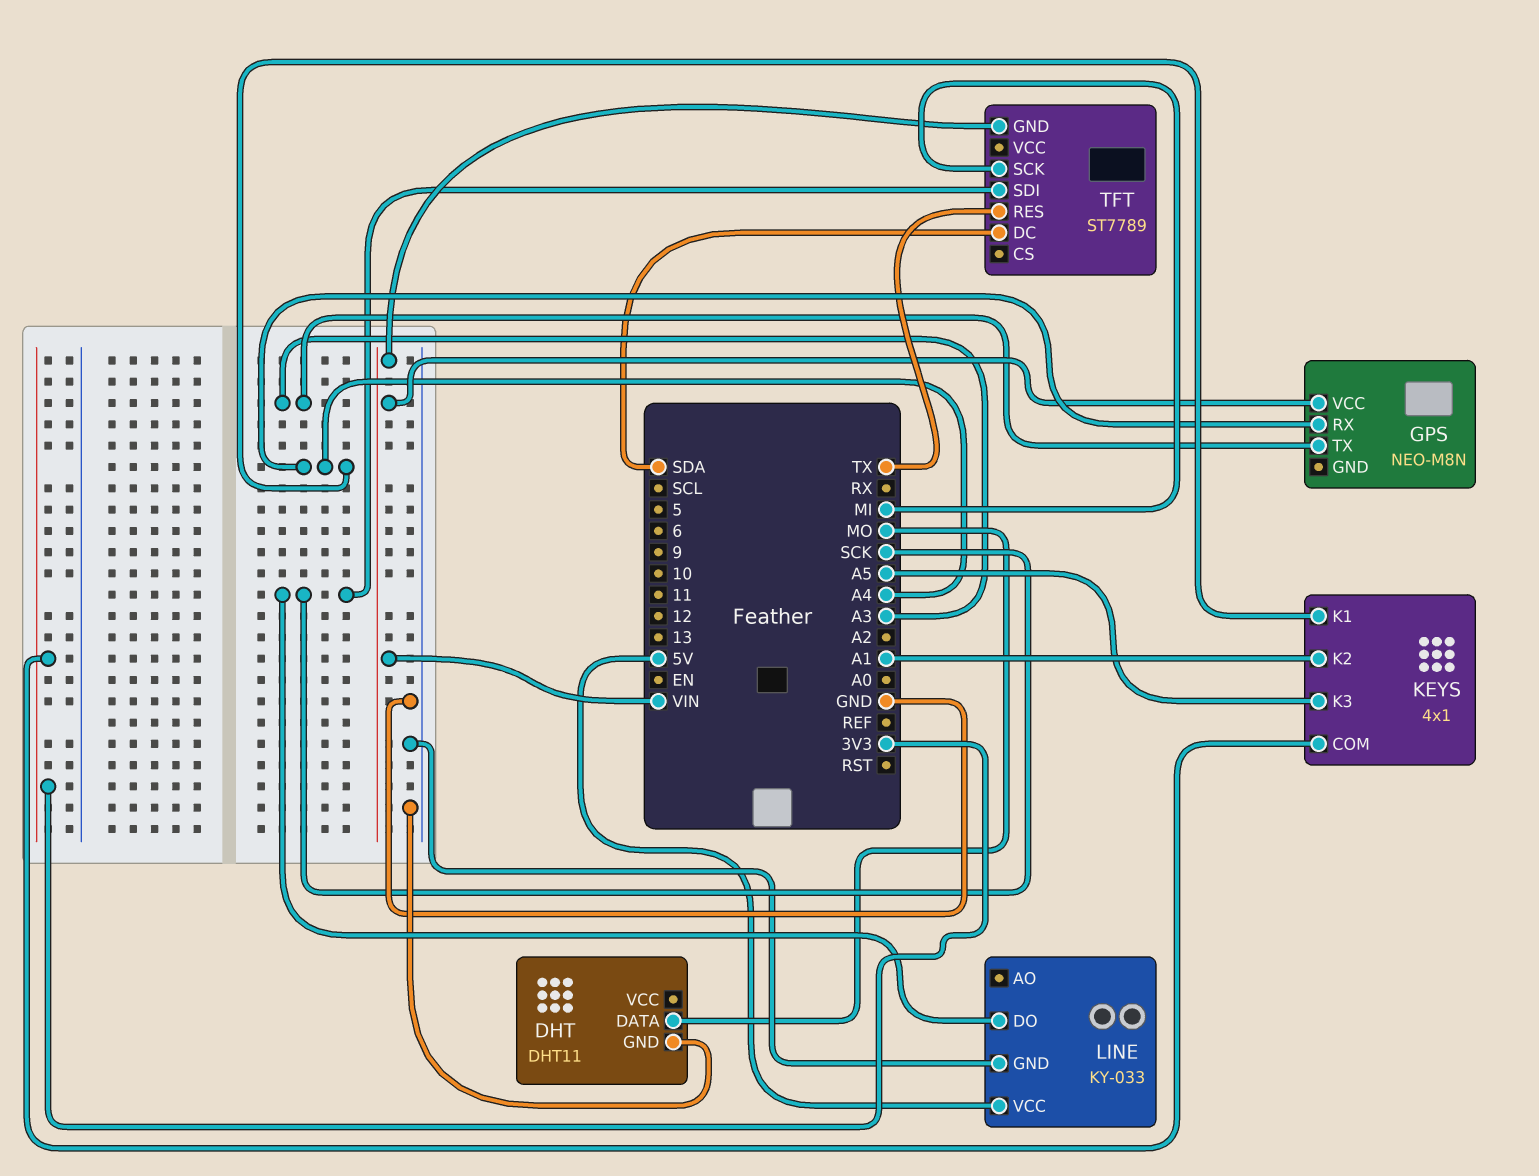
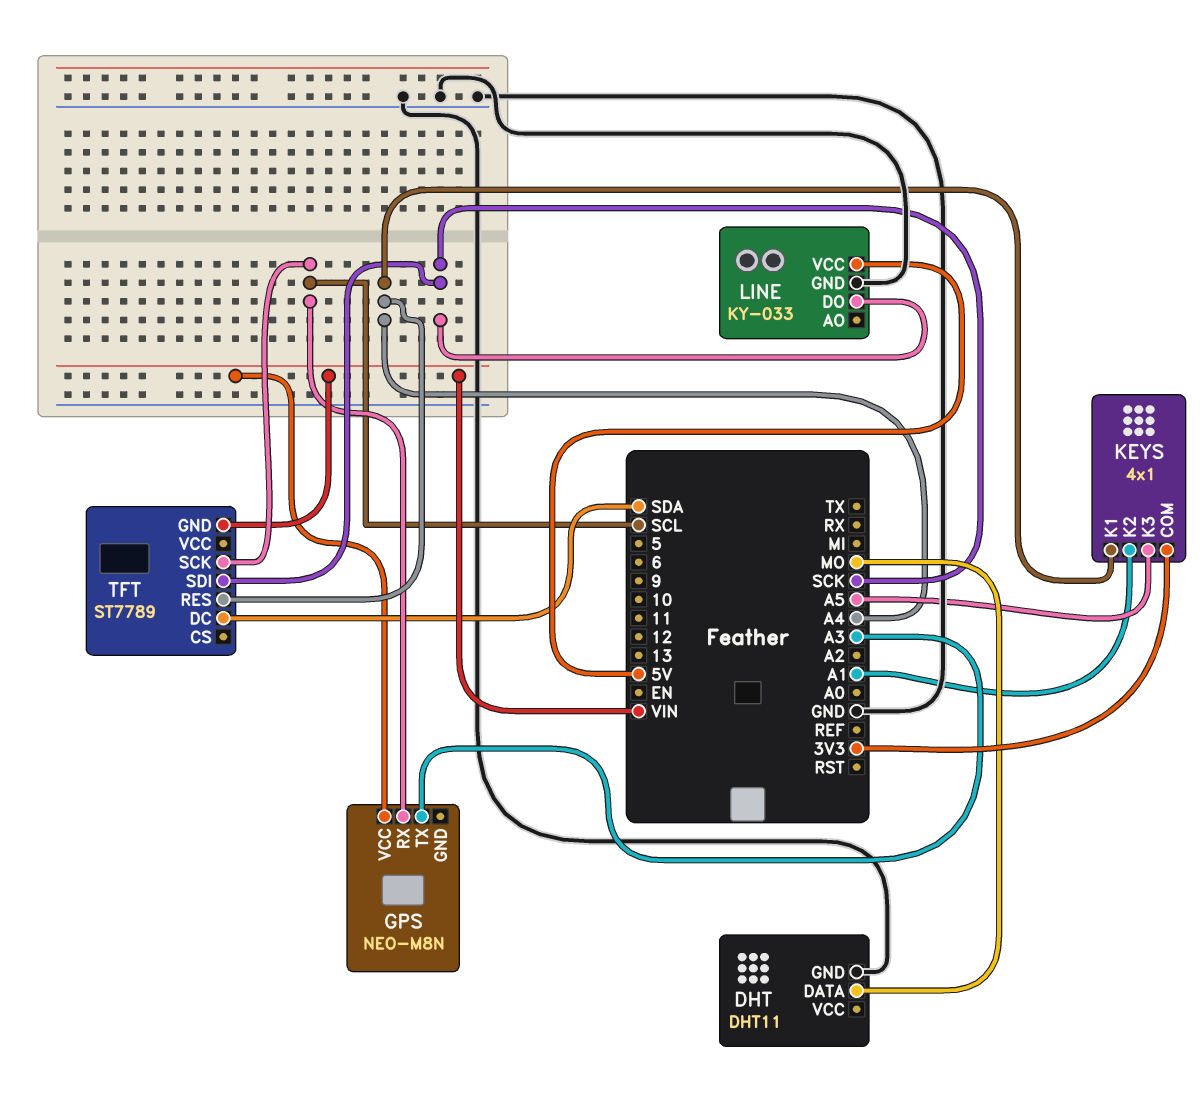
GPS pin RX: A4 -> SCL
TFT pin RES: TX -> A4
TFT pin SCK: MI -> SCL

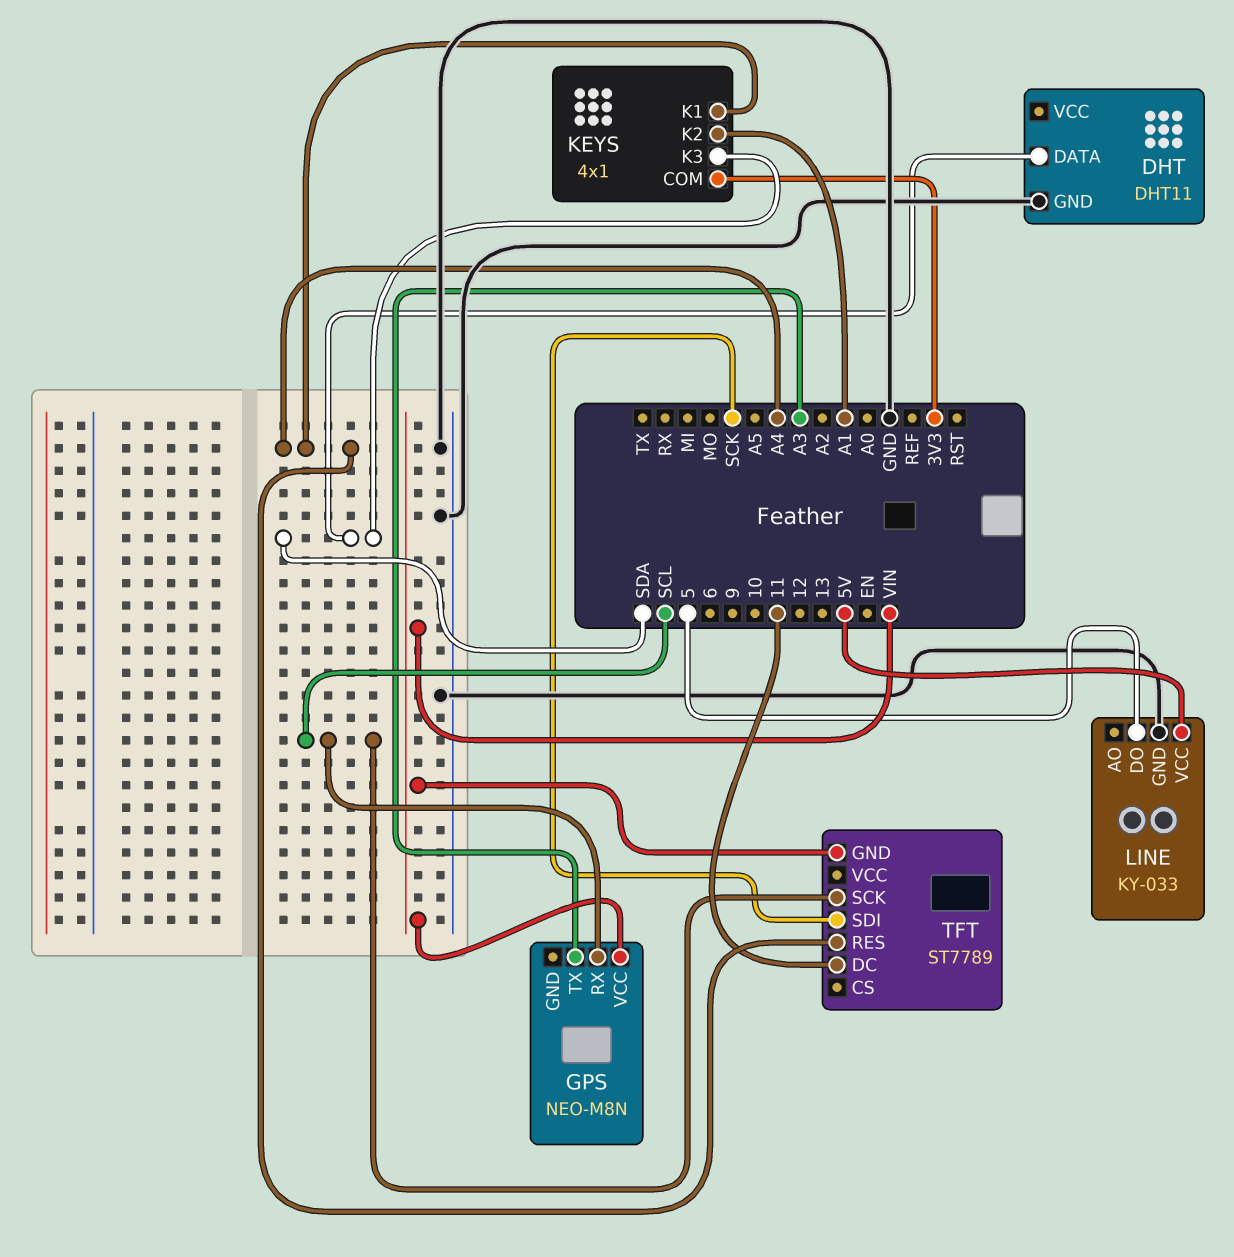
DHT pin DATA: MO -> SDA
KEYS pin K3: A5 -> SDA
LINE pin DO: SCK -> 5
TFT pin DC: SDA -> 11

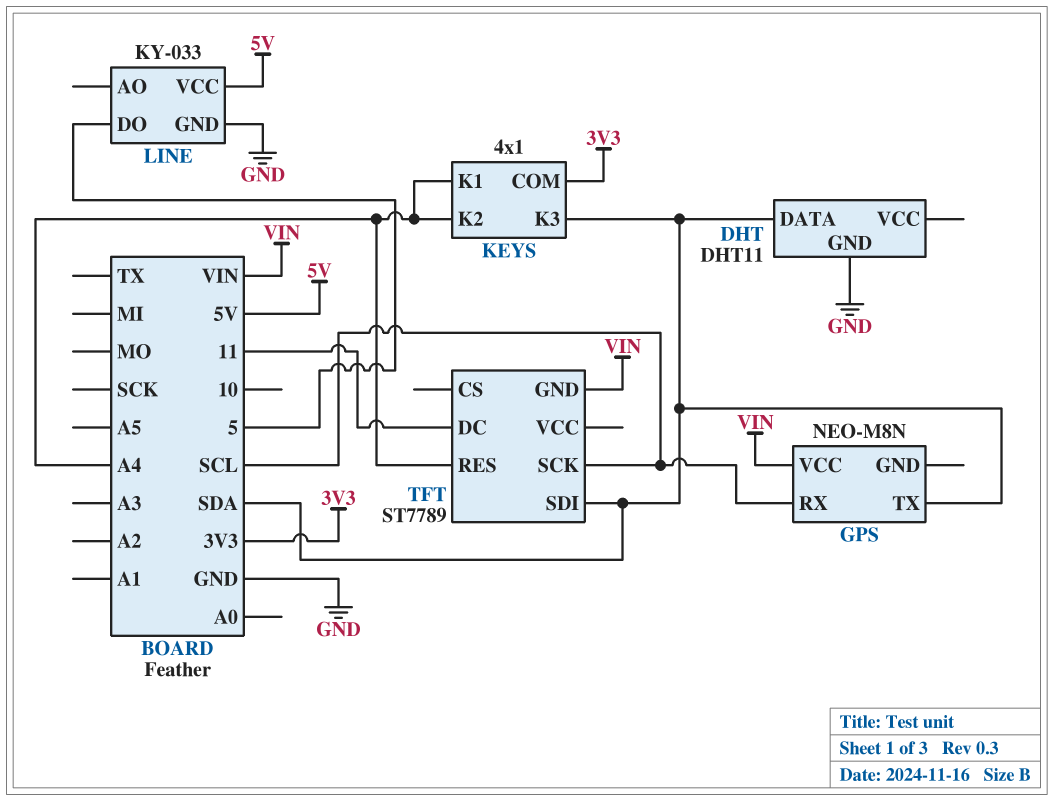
GPS pin TX: A3 -> SDA
KEYS pin K2: A1 -> A4
TFT pin SDI: SCK -> SDA

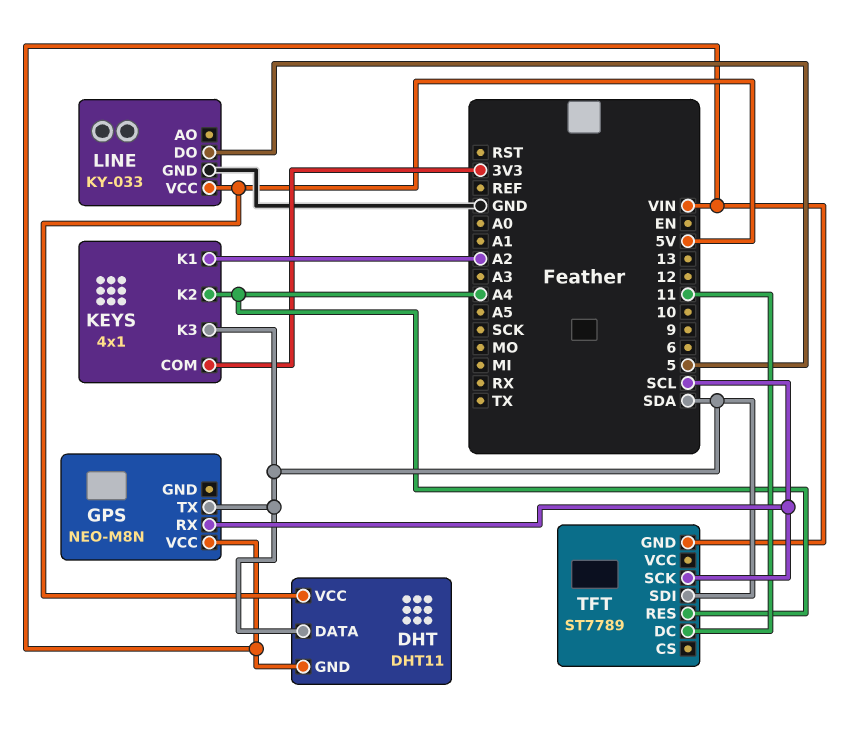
DHT pin GND: GND -> VIN
DHT pin VCC: none -> 5V
KEYS pin K1: A4 -> A2

